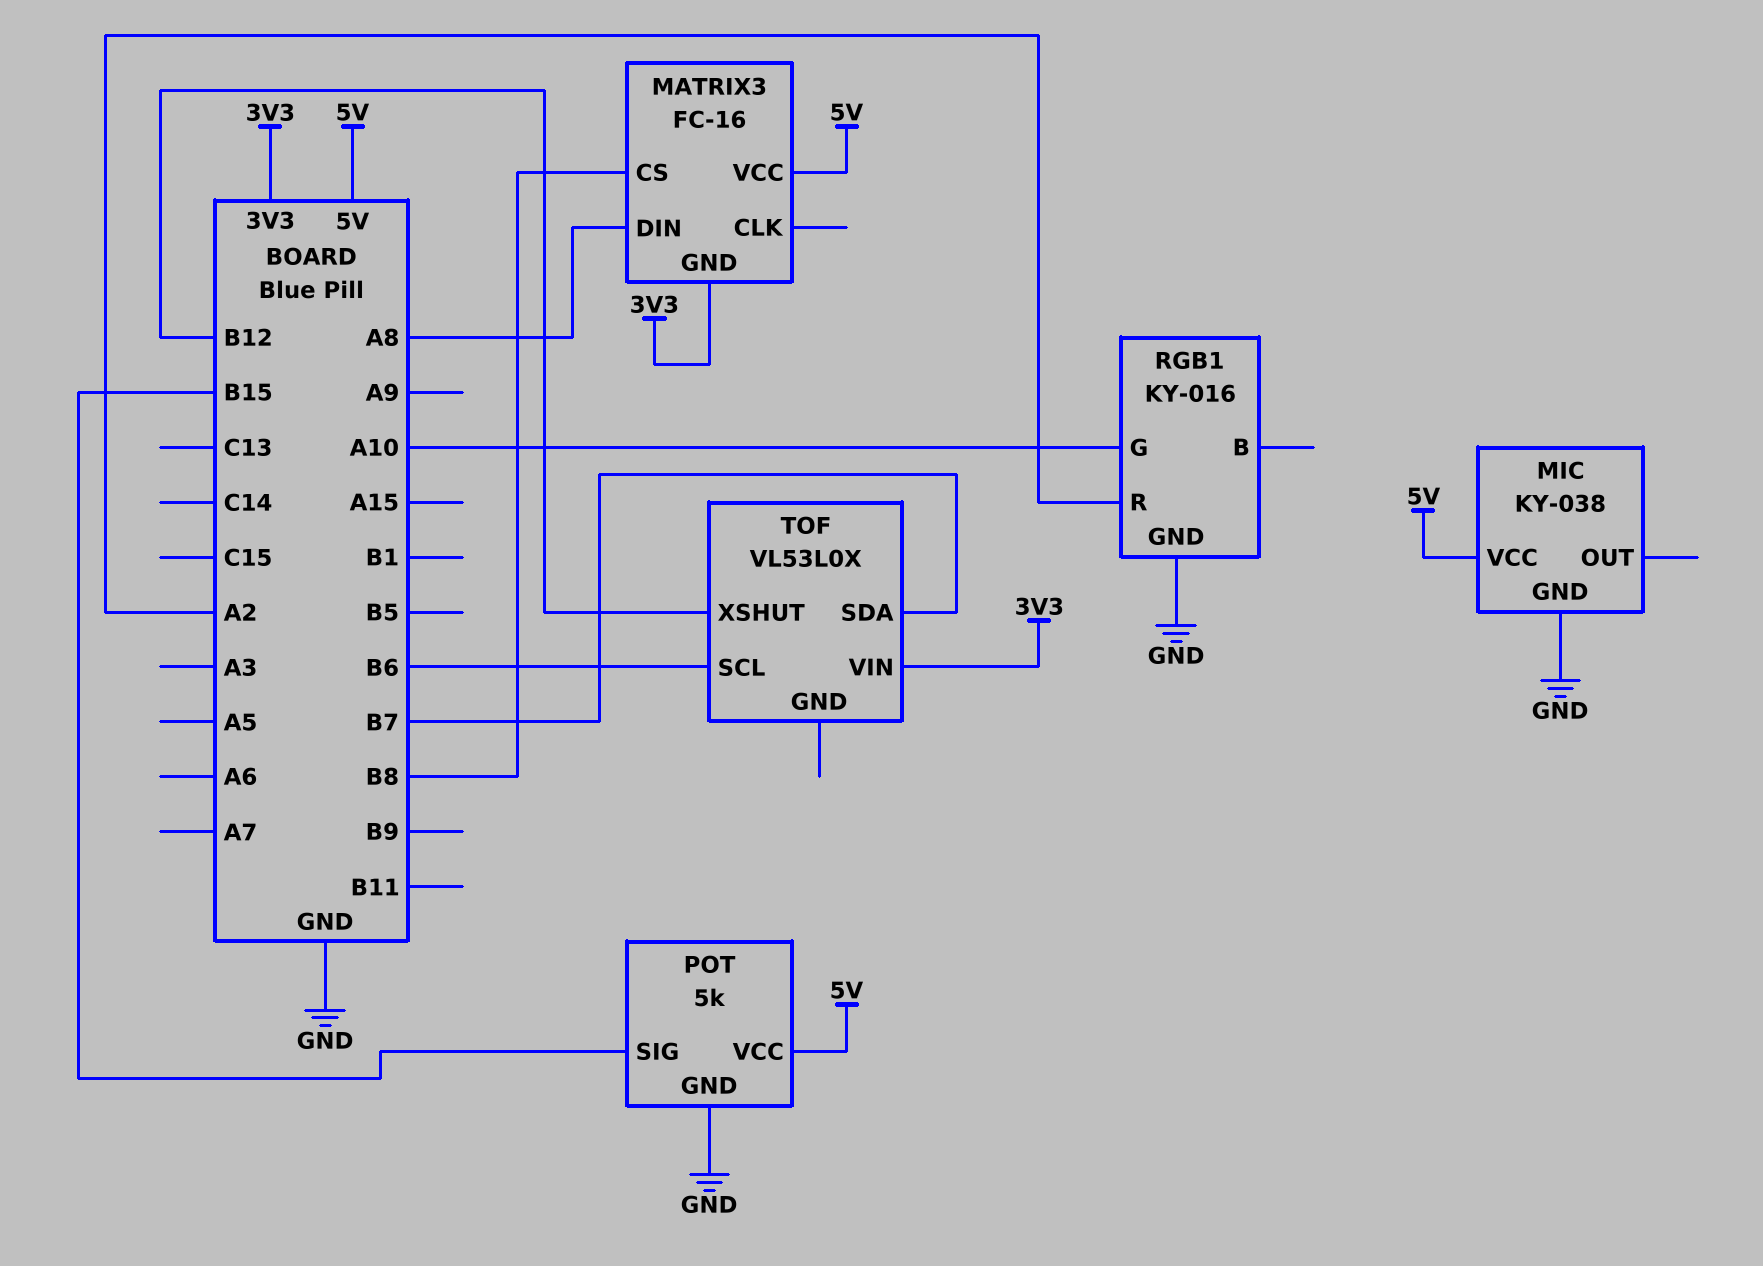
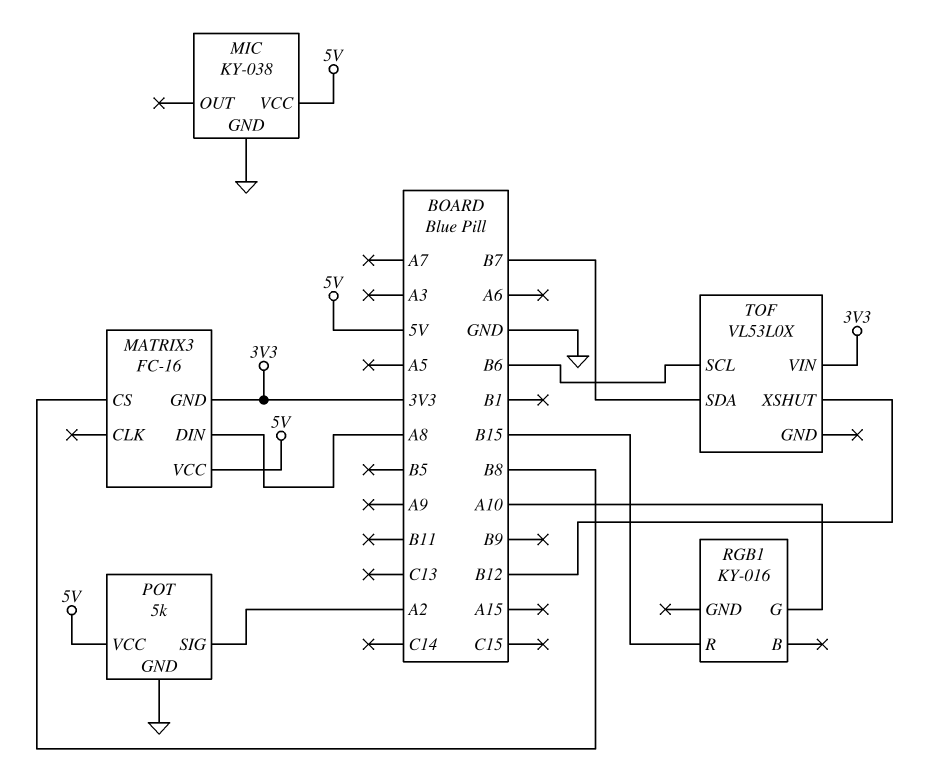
POT pin SIG: B15 -> A2
RGB1 pin GND: GND -> none
RGB1 pin R: A2 -> B15

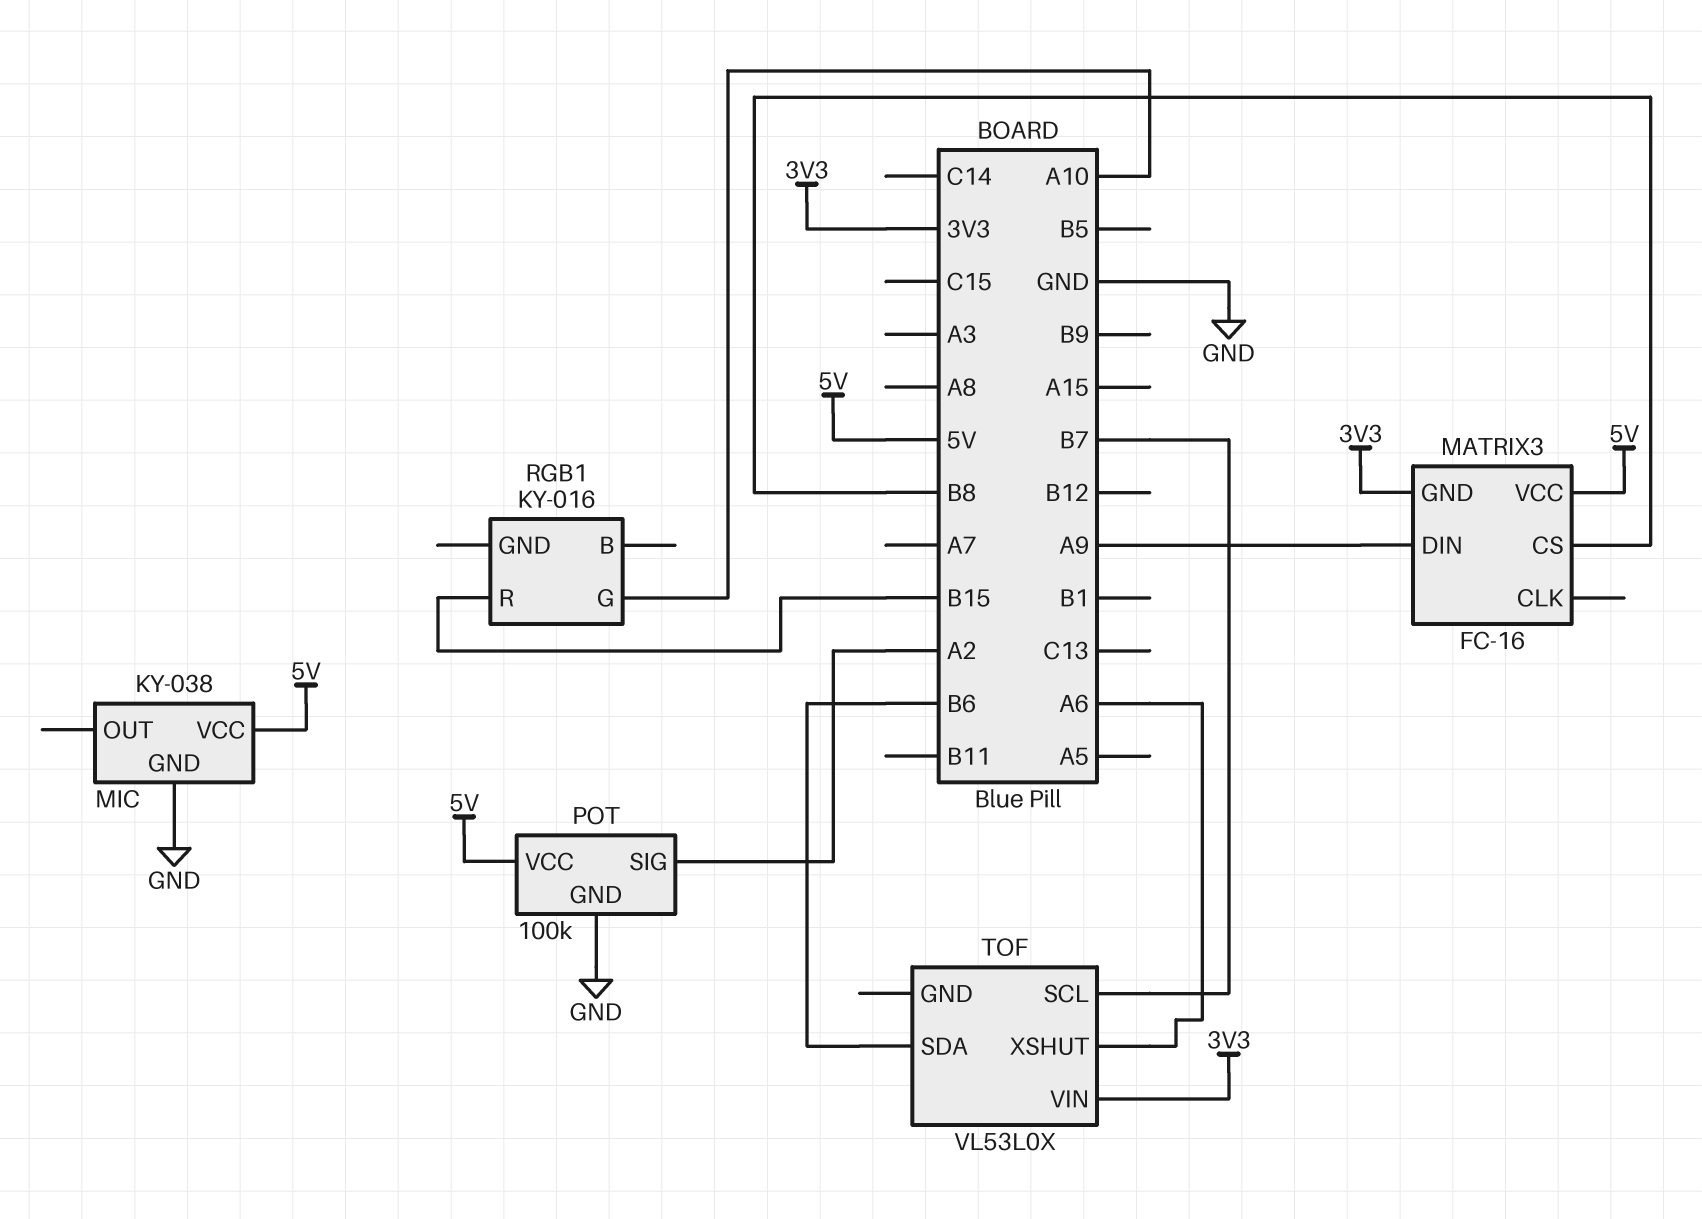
MATRIX3 pin DIN: A8 -> A9
POT: 5k -> 100k
TOF pin SCL: B6 -> B7
TOF pin SDA: B7 -> B6
TOF pin XSHUT: B12 -> A6

